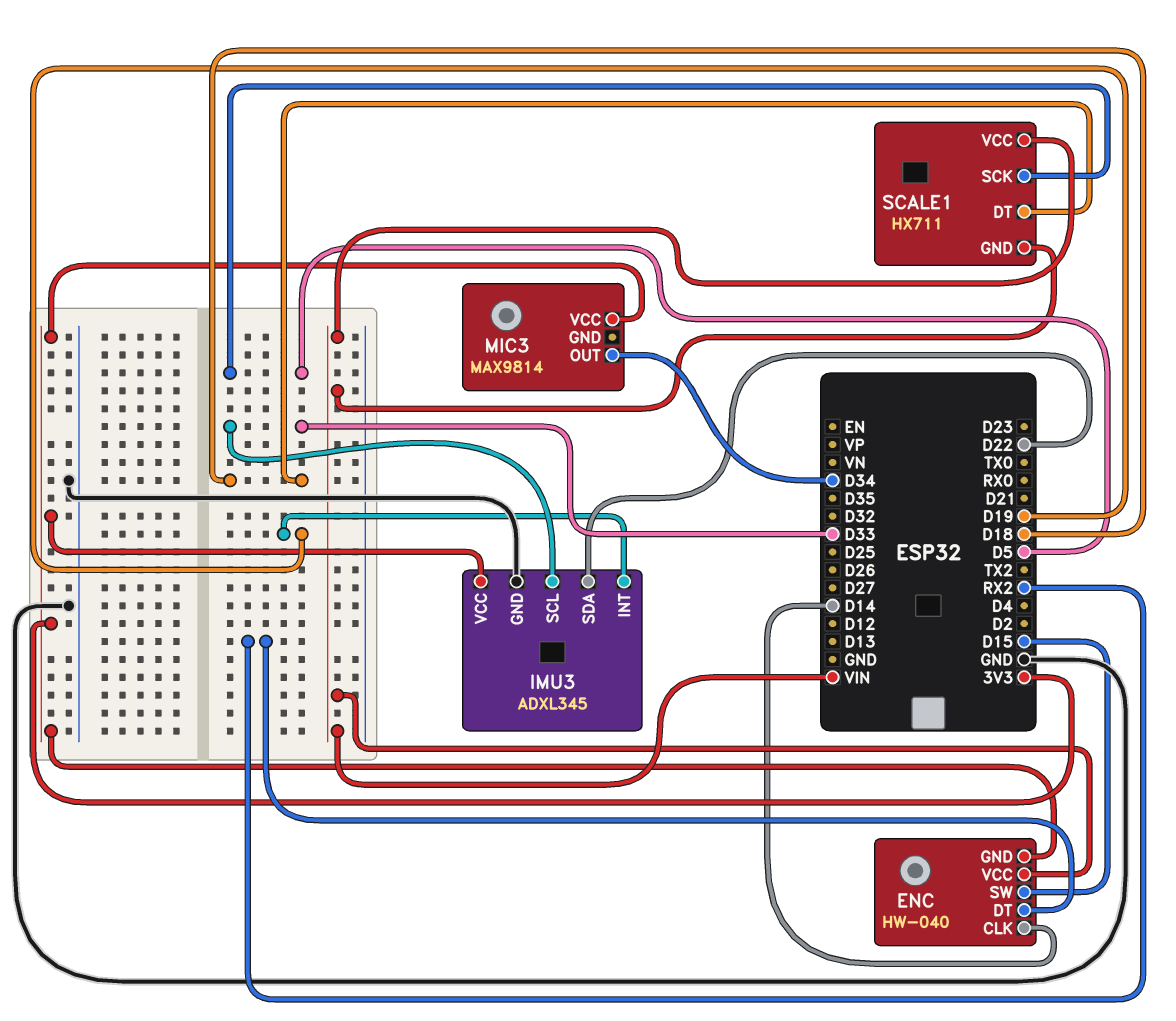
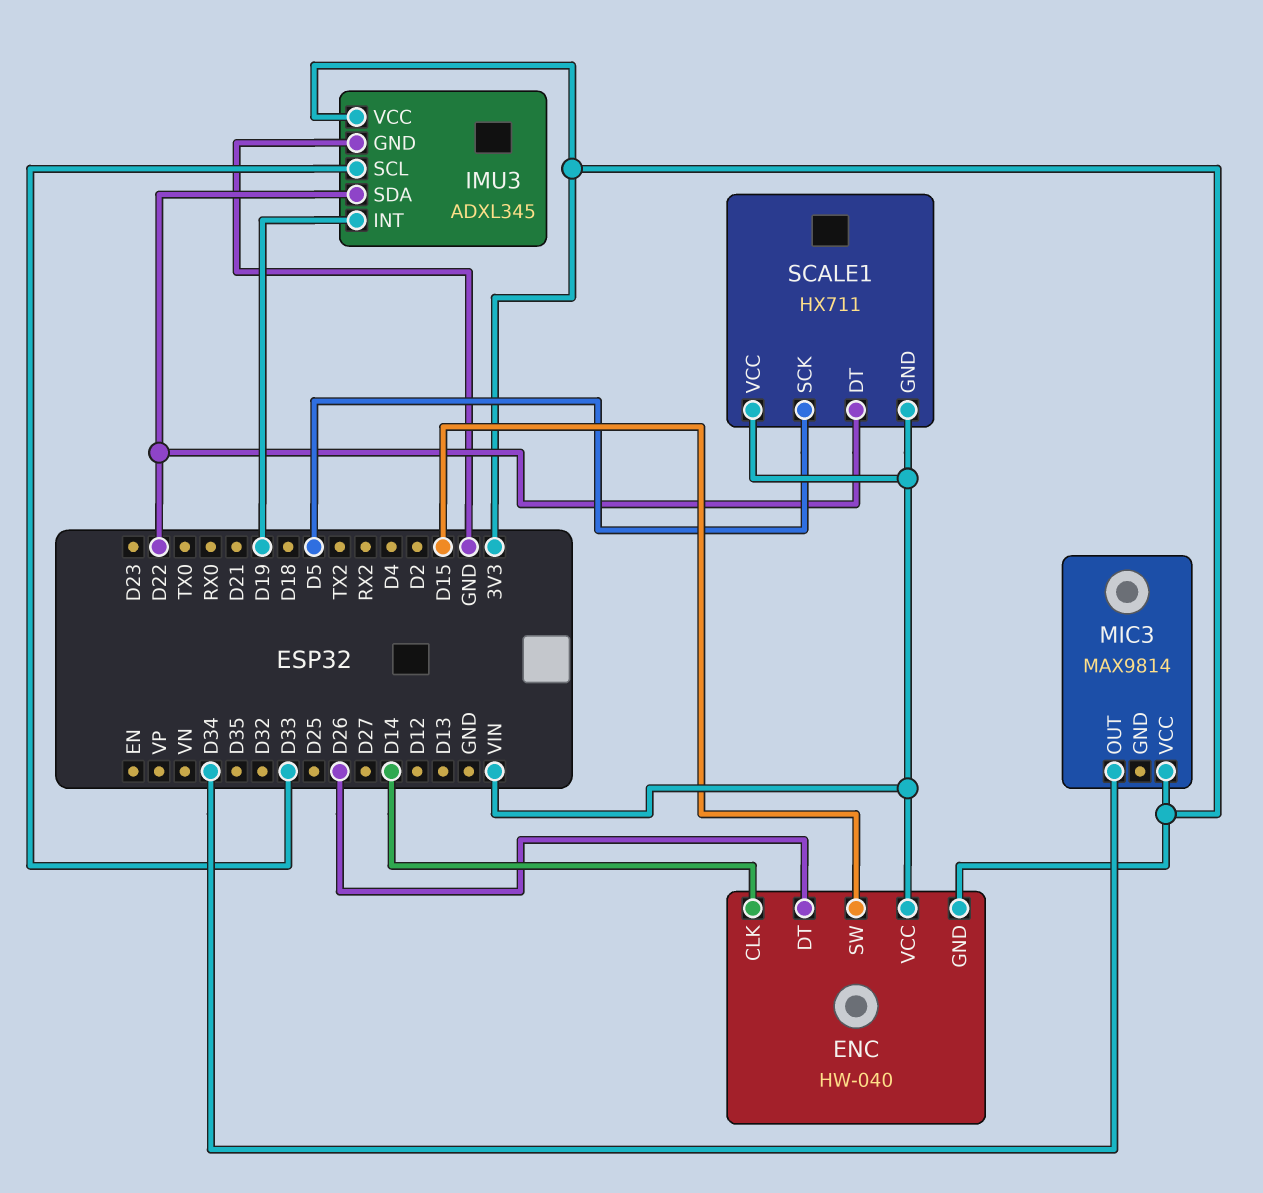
ENC pin DT: RX2 -> D26
SCALE1 pin DT: D18 -> D22

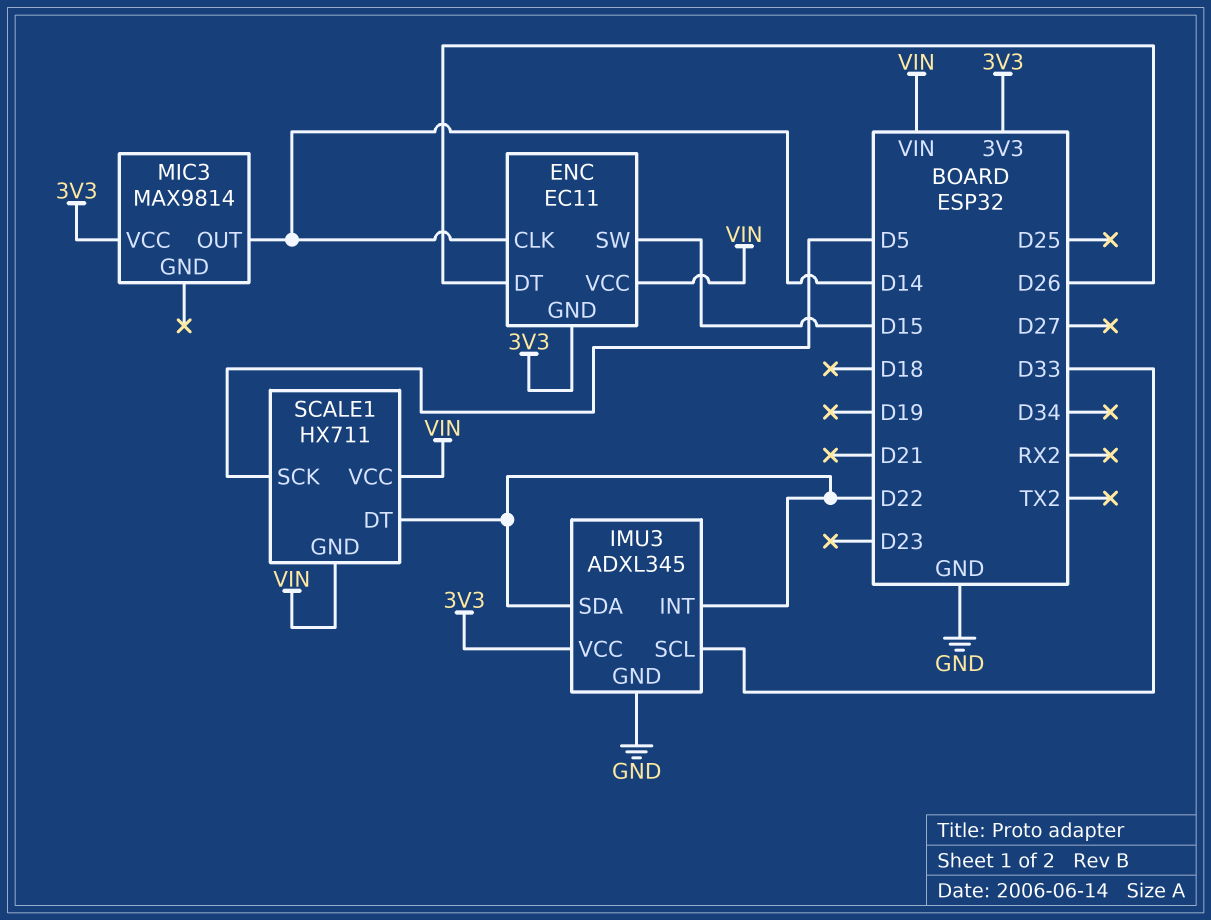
ENC: HW-040 -> EC11
IMU3 pin INT: D19 -> D22
MIC3 pin OUT: D34 -> D14

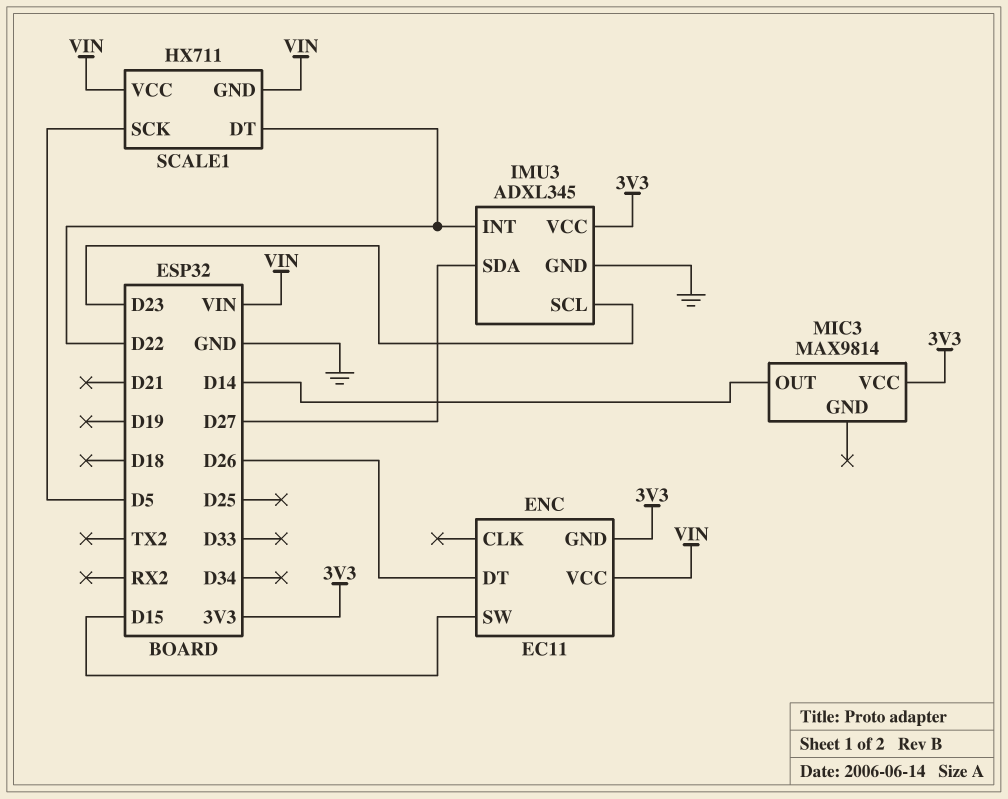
ENC pin CLK: D14 -> none
IMU3 pin SCL: D33 -> D23
IMU3 pin SDA: D22 -> D27

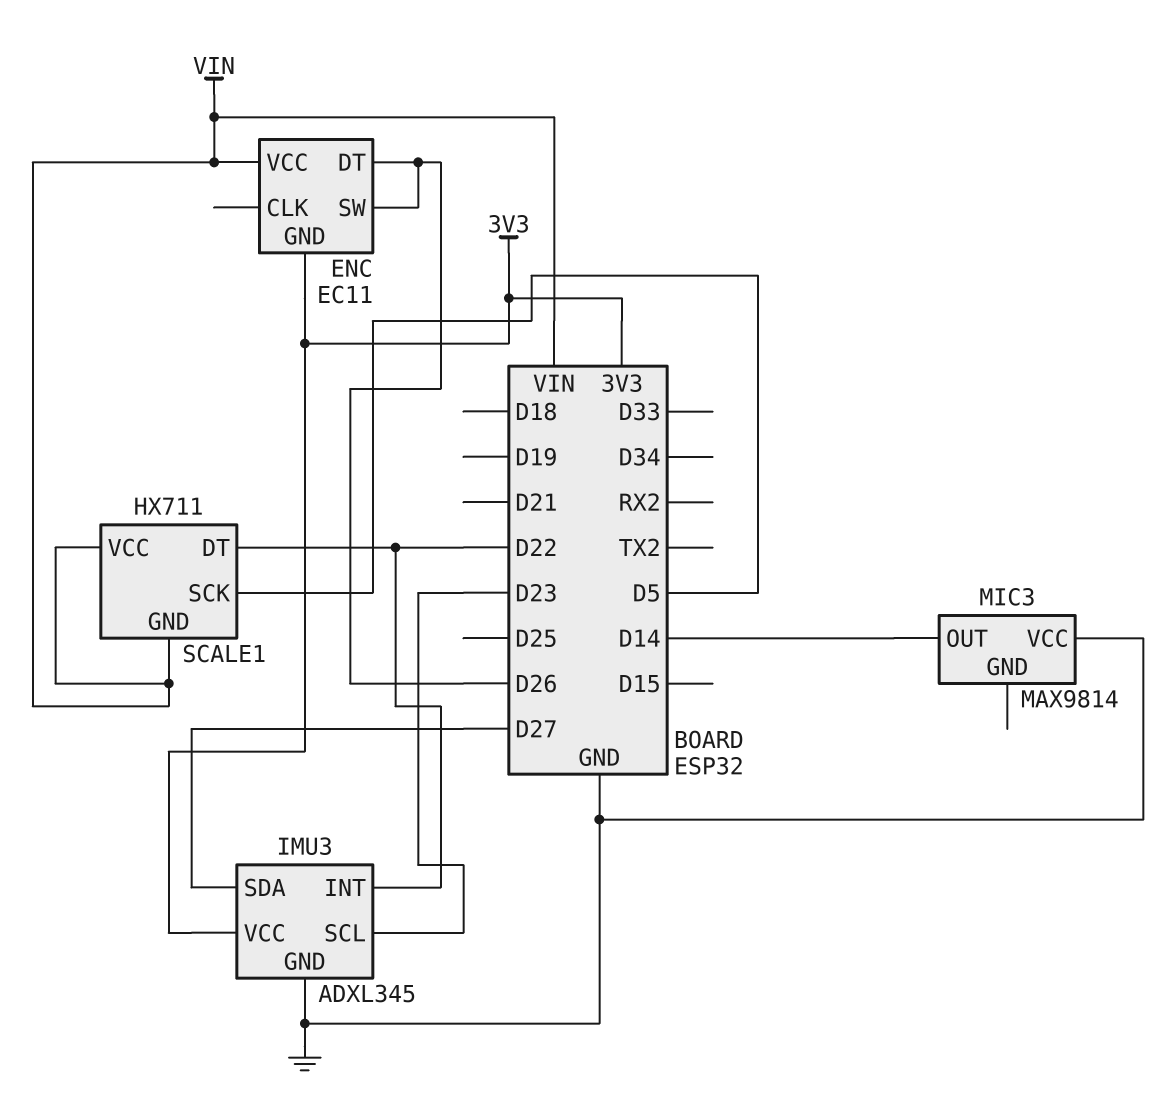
ENC pin SW: D15 -> D26
MIC3 pin VCC: 3V3 -> GND

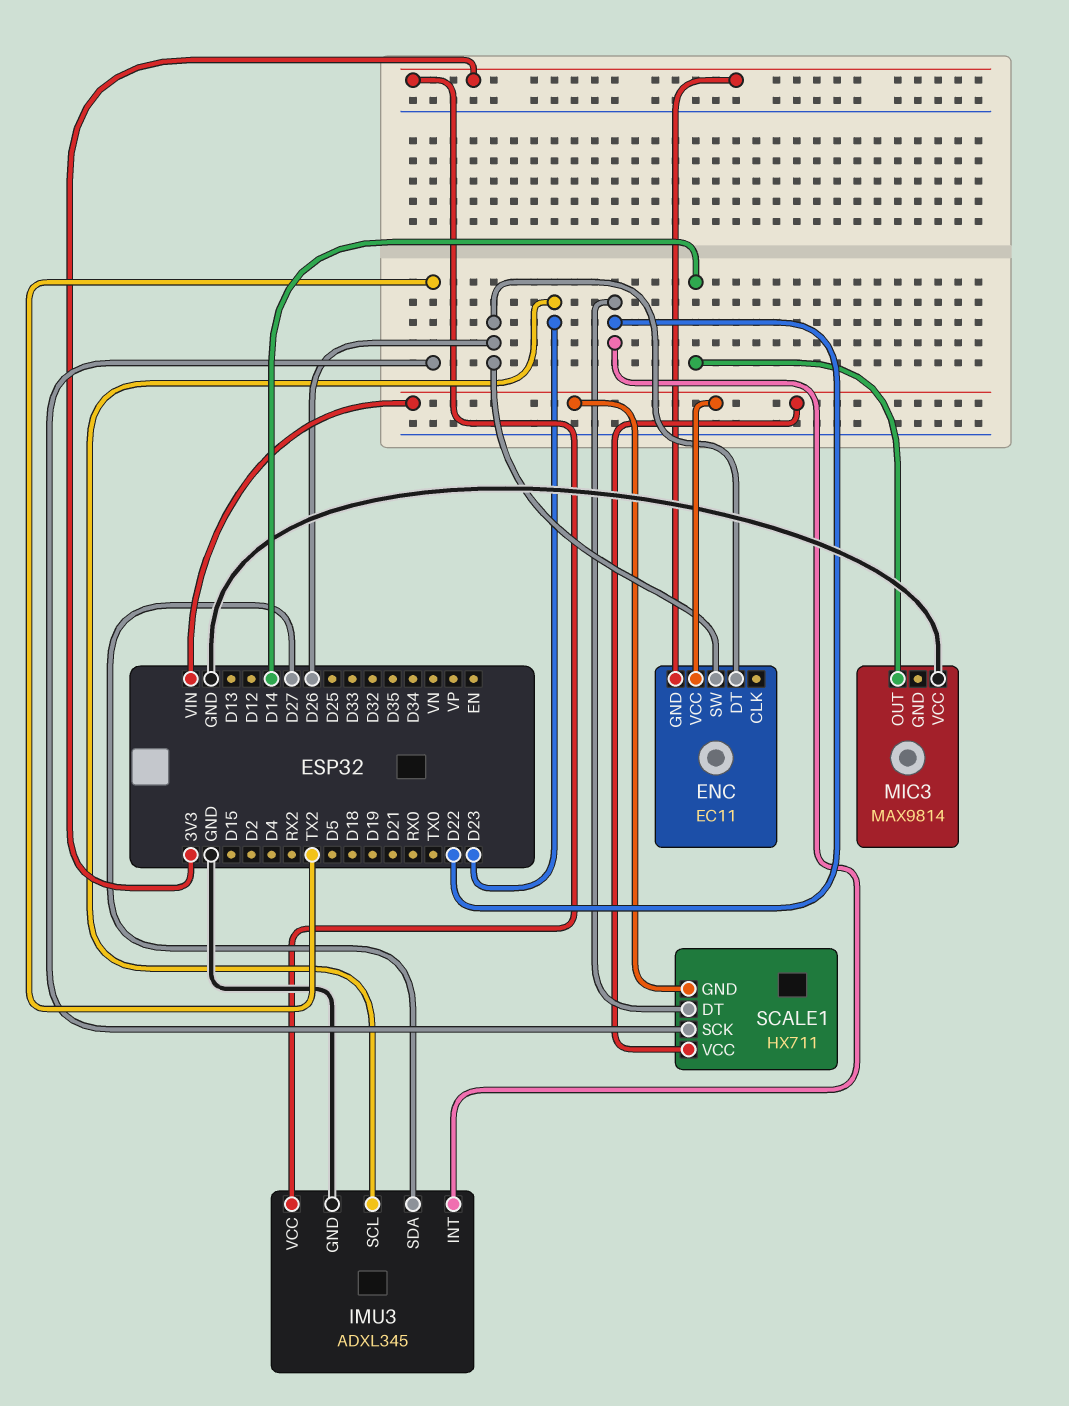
SCALE1 pin SCK: D5 -> TX2

